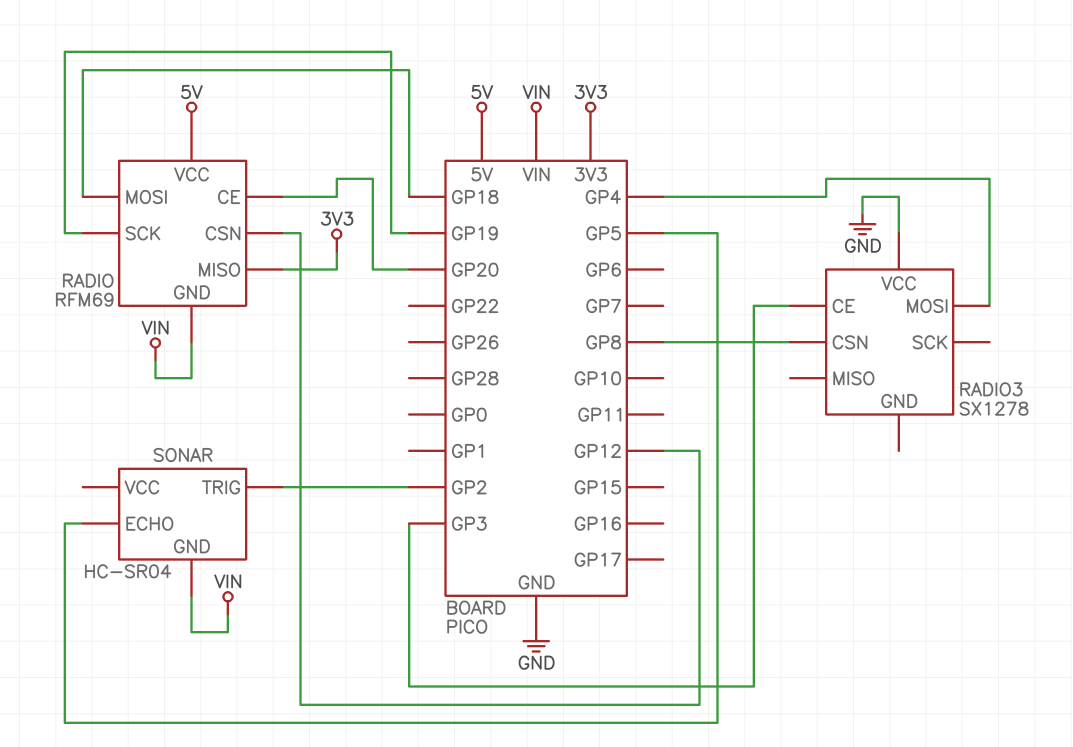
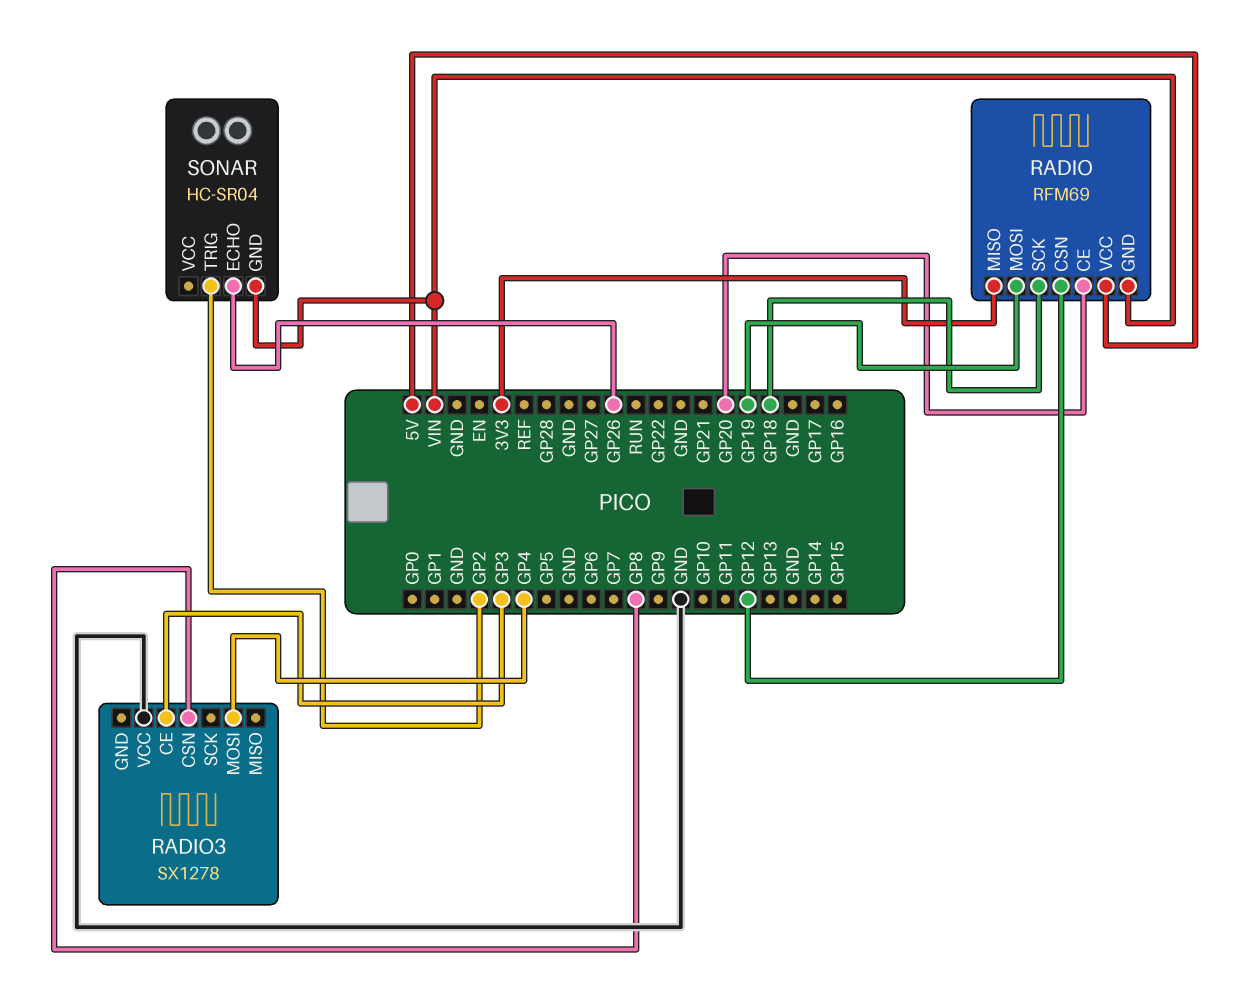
RADIO pin MOSI: GP18 -> GP19
RADIO pin SCK: GP19 -> GP18
SONAR pin ECHO: GP5 -> GP26

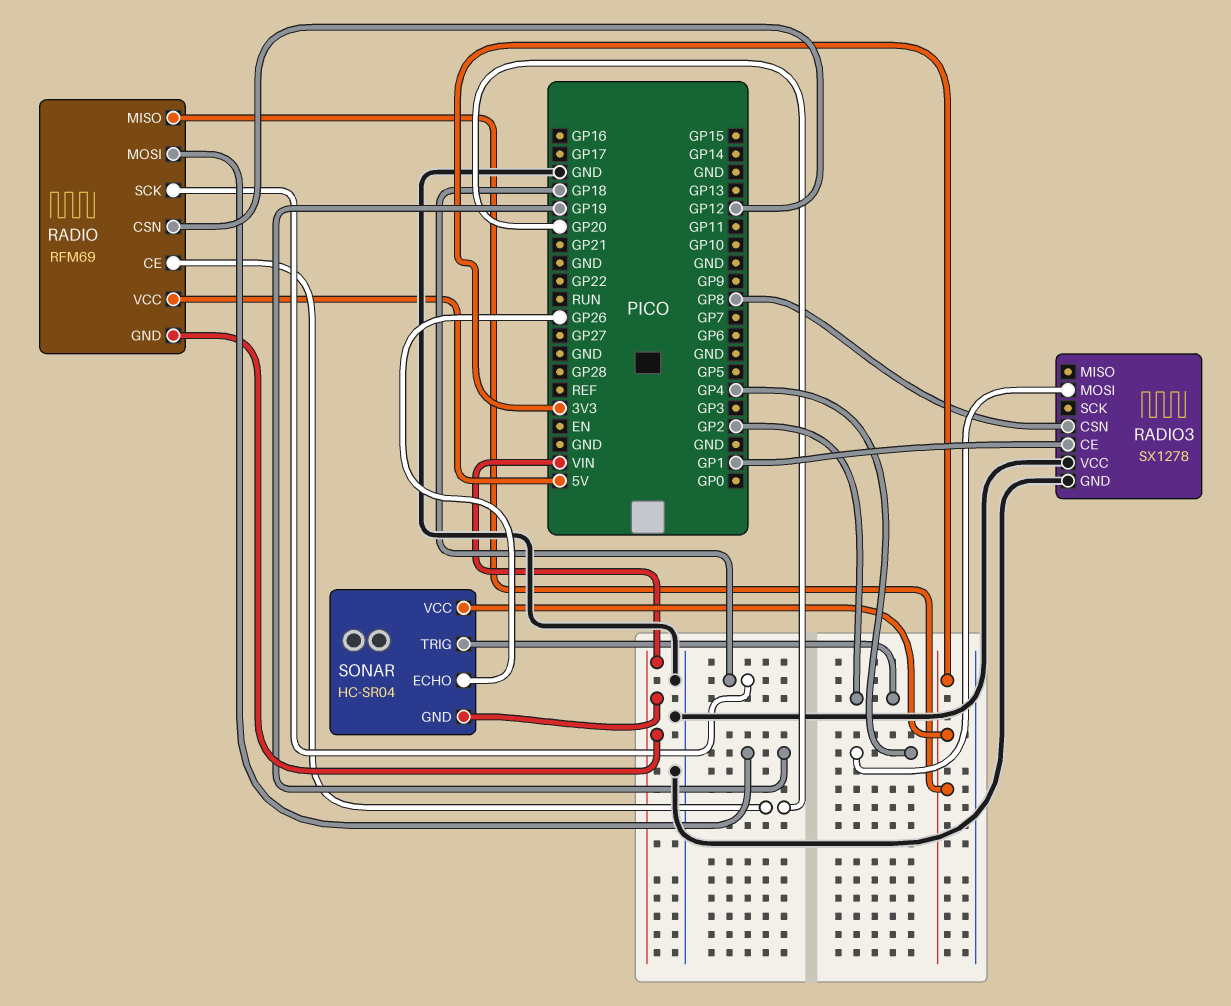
RADIO3 pin CE: GP3 -> GP1
RADIO3 pin GND: none -> GND
SONAR pin VCC: none -> 3V3

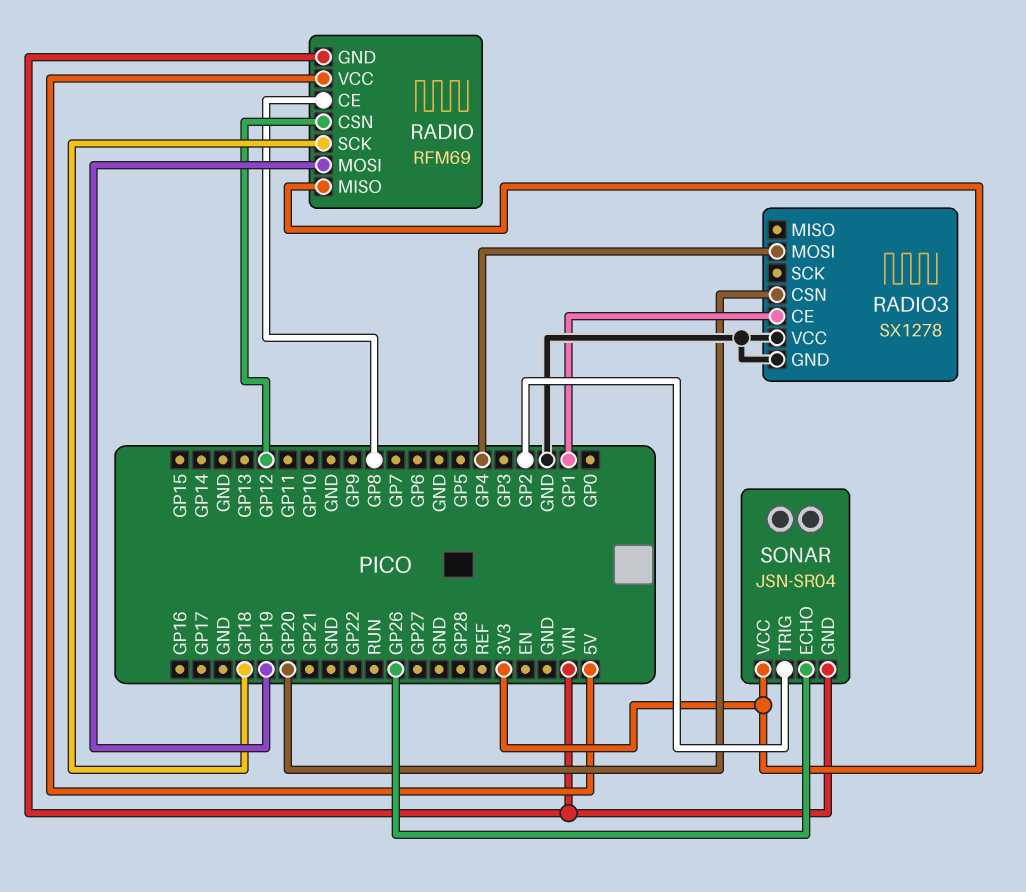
RADIO pin CE: GP20 -> GP8
RADIO3 pin CSN: GP8 -> GP20
SONAR: HC-SR04 -> JSN-SR04

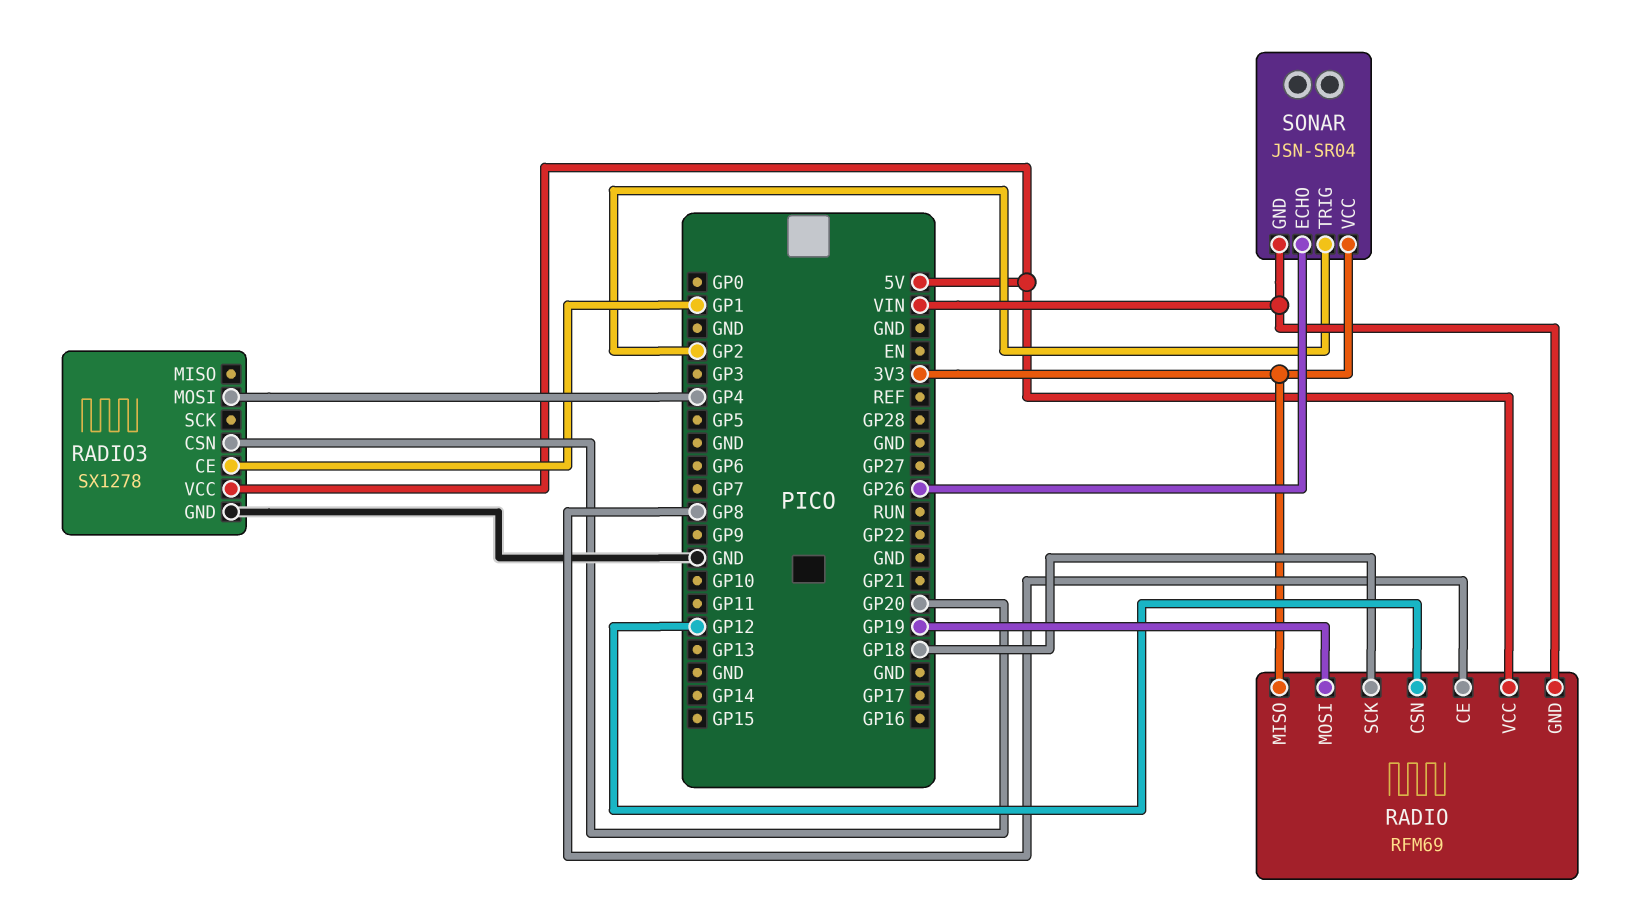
RADIO3 pin VCC: GND -> 5V

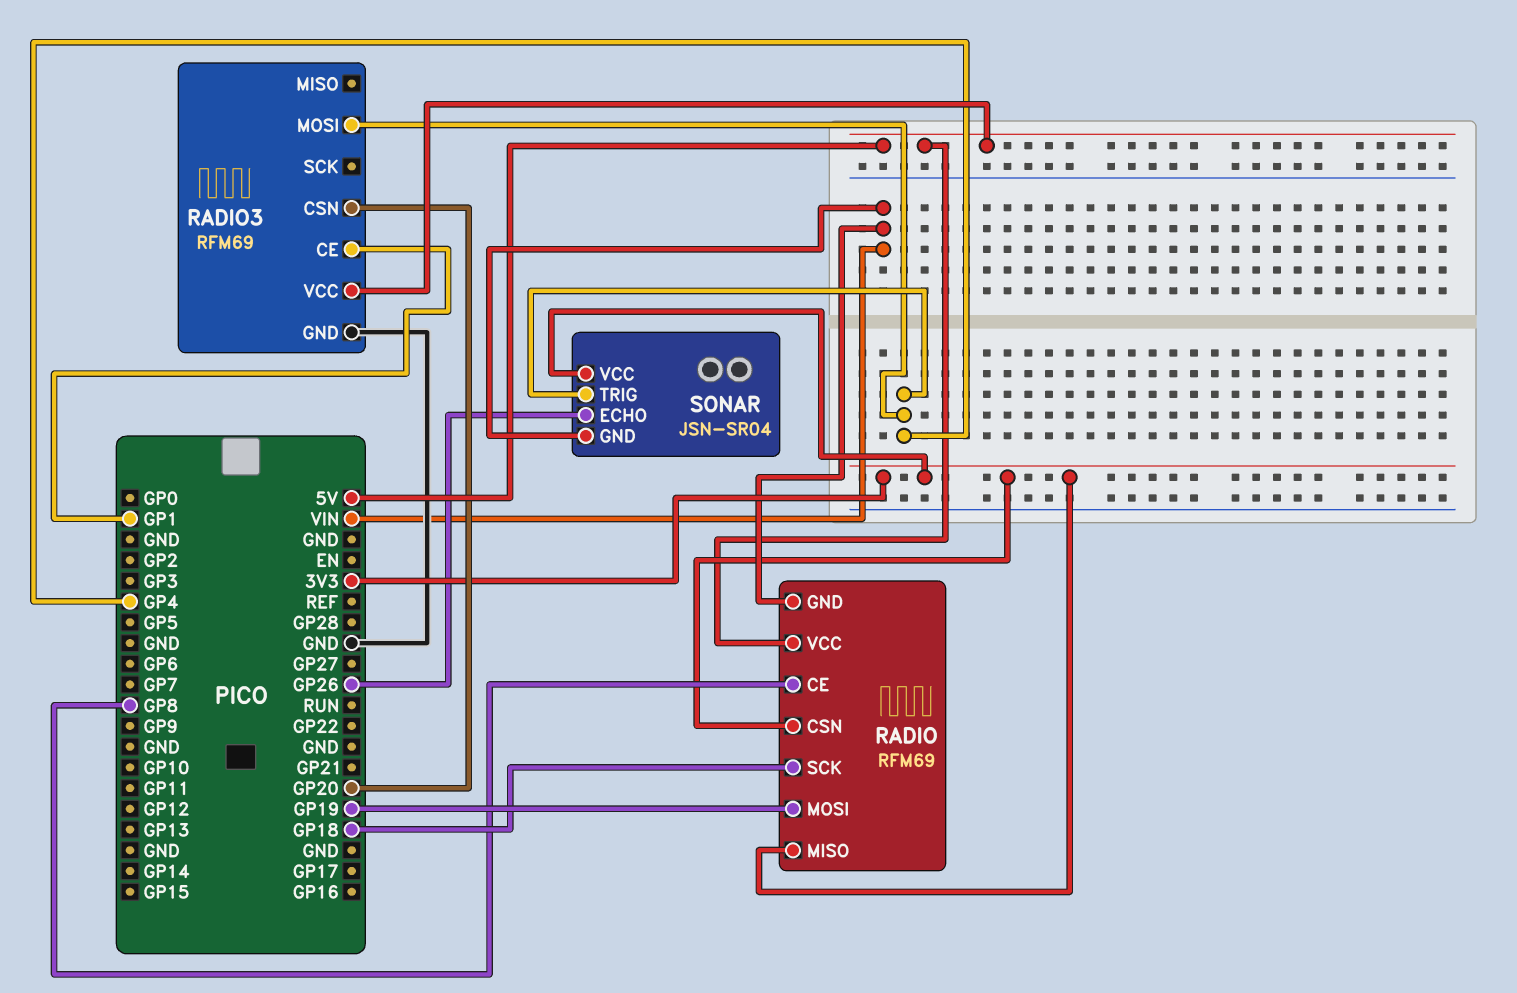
RADIO pin CSN: GP12 -> 3V3
RADIO3: SX1278 -> RFM69
SONAR pin TRIG: GP2 -> GP4

